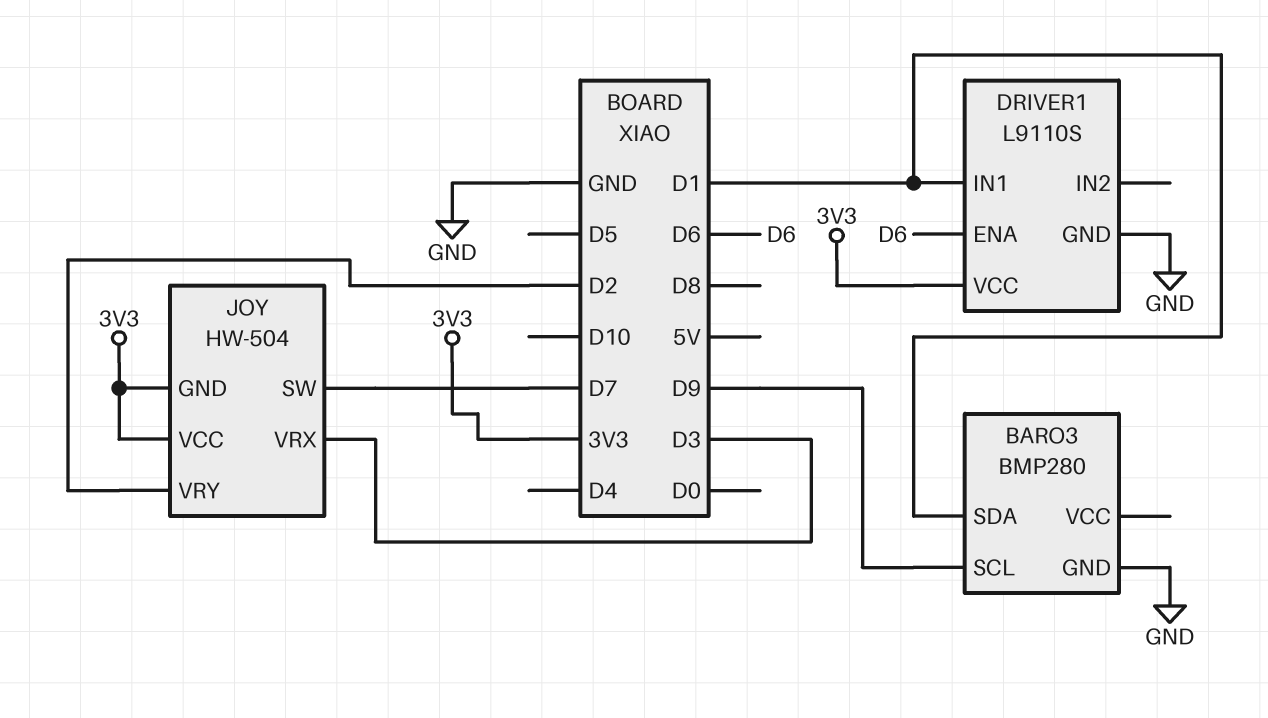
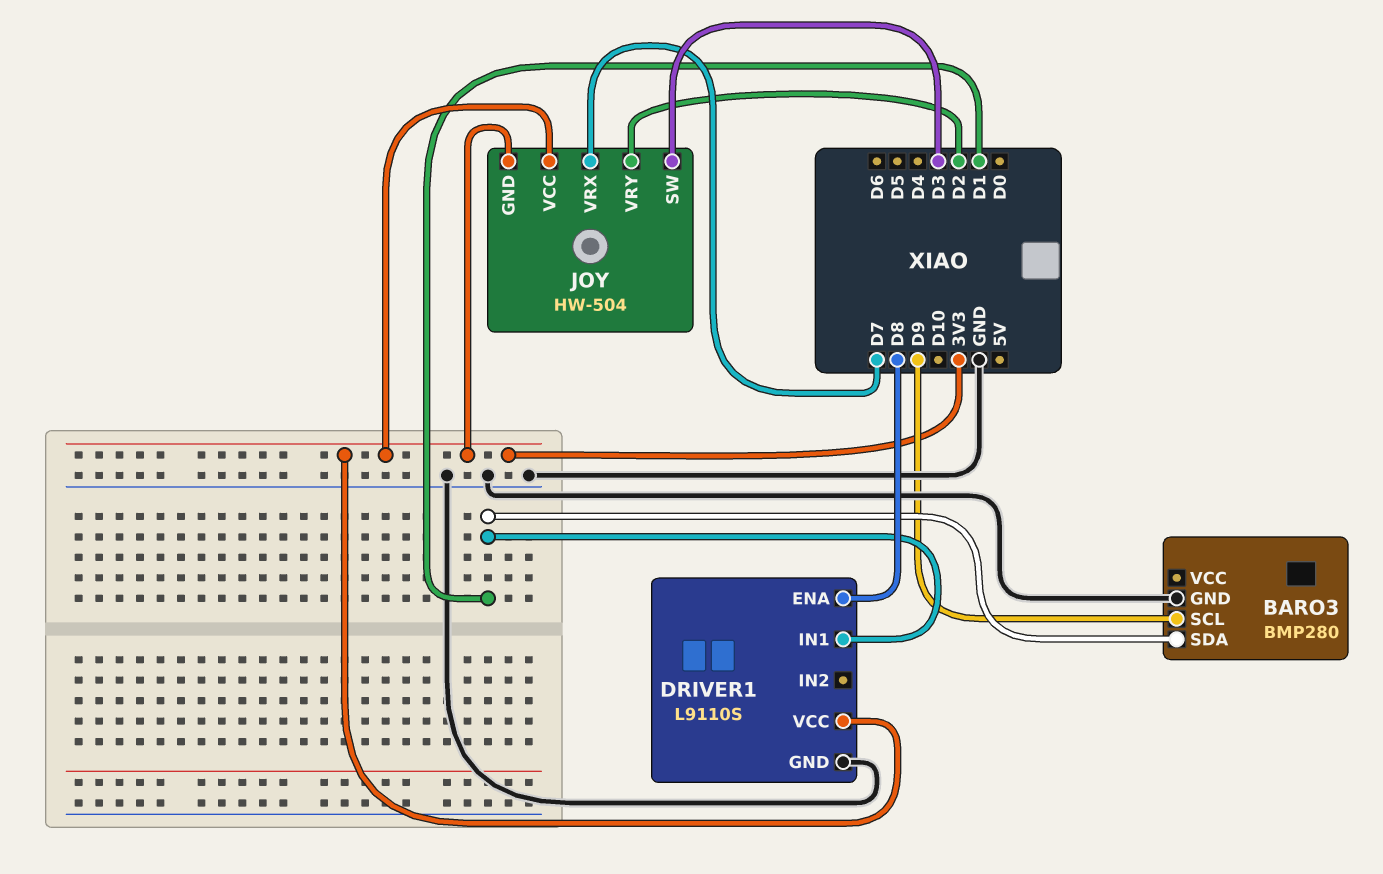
DRIVER1 pin ENA: D6 -> D8
JOY pin SW: D7 -> D3
JOY pin VRX: D3 -> D7

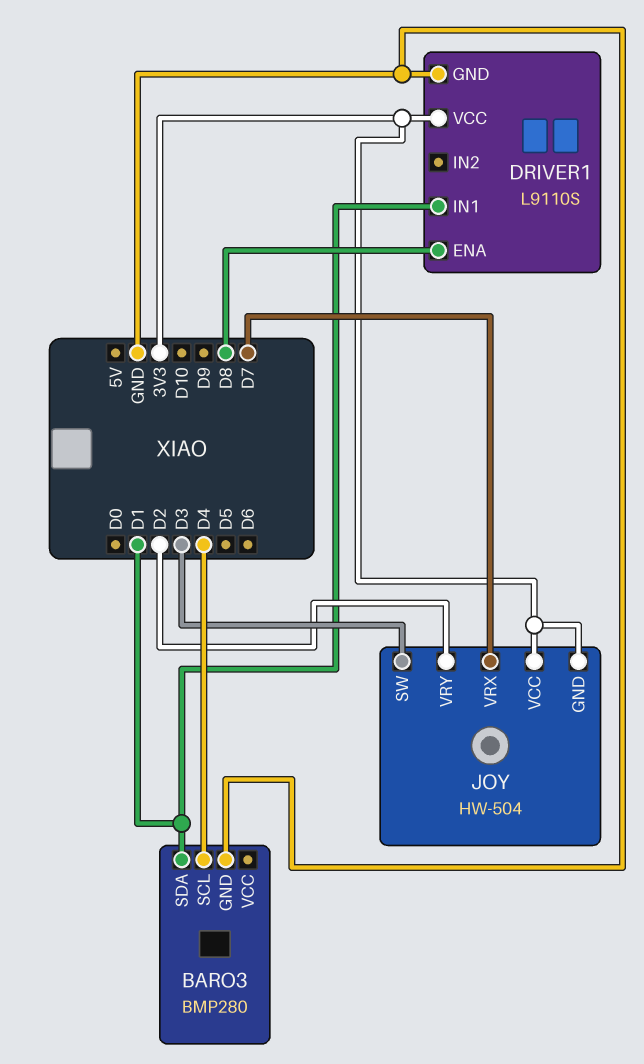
BARO3 pin SCL: D9 -> D4

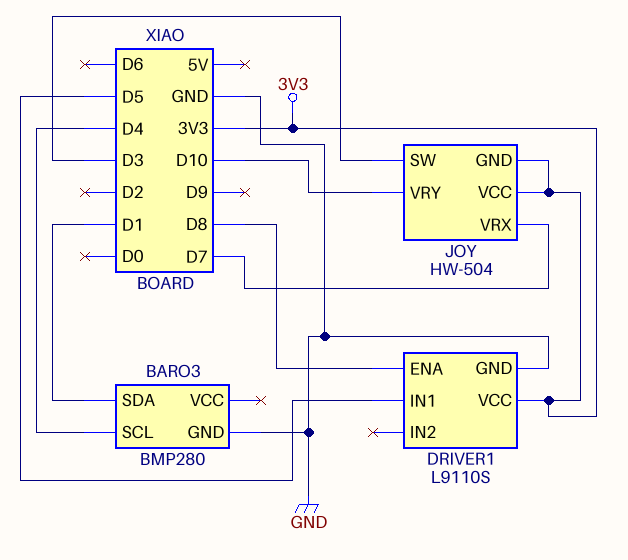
DRIVER1 pin IN1: D1 -> D5
JOY pin VRY: D2 -> D10

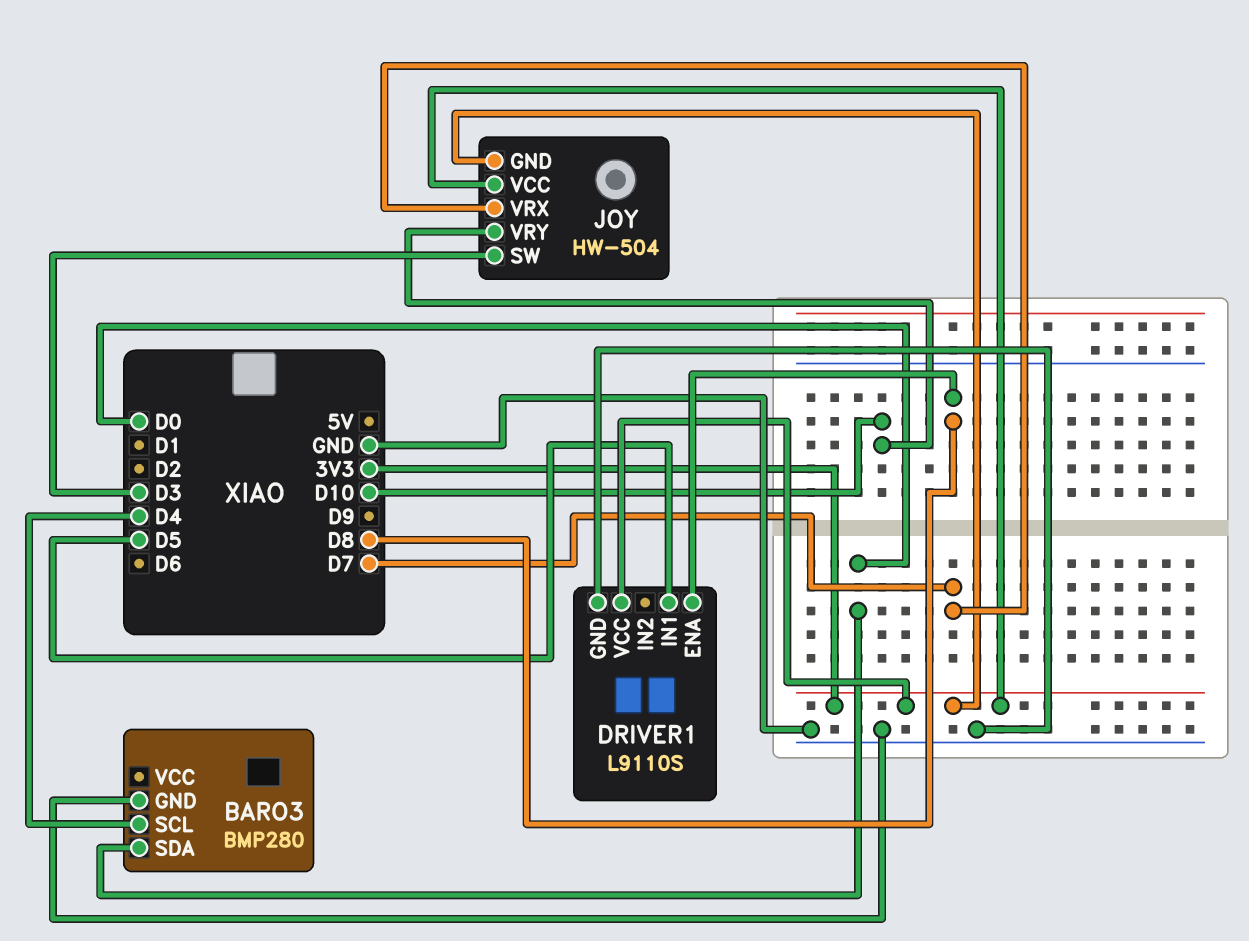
BARO3 pin SDA: D1 -> D0

